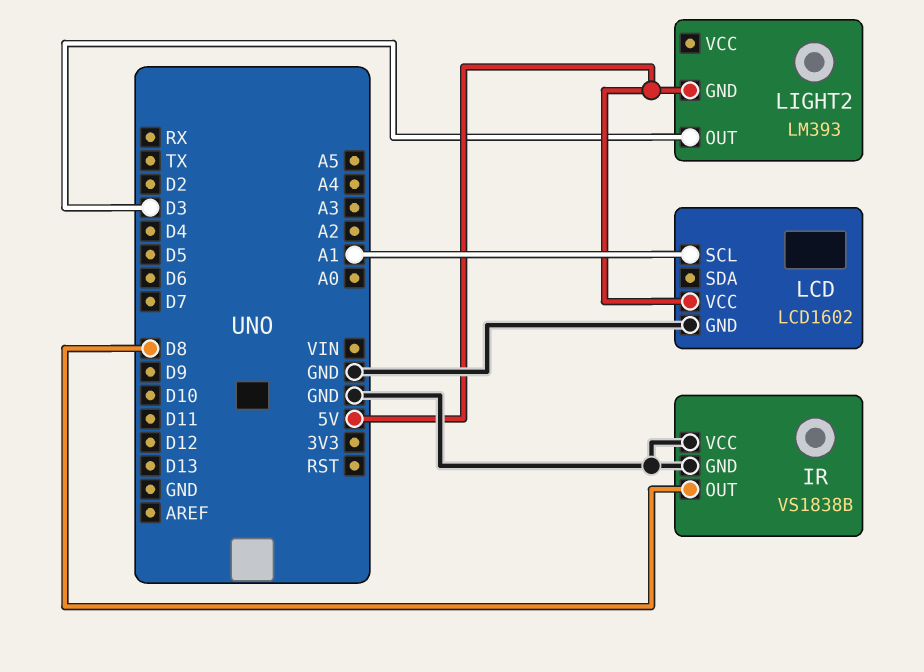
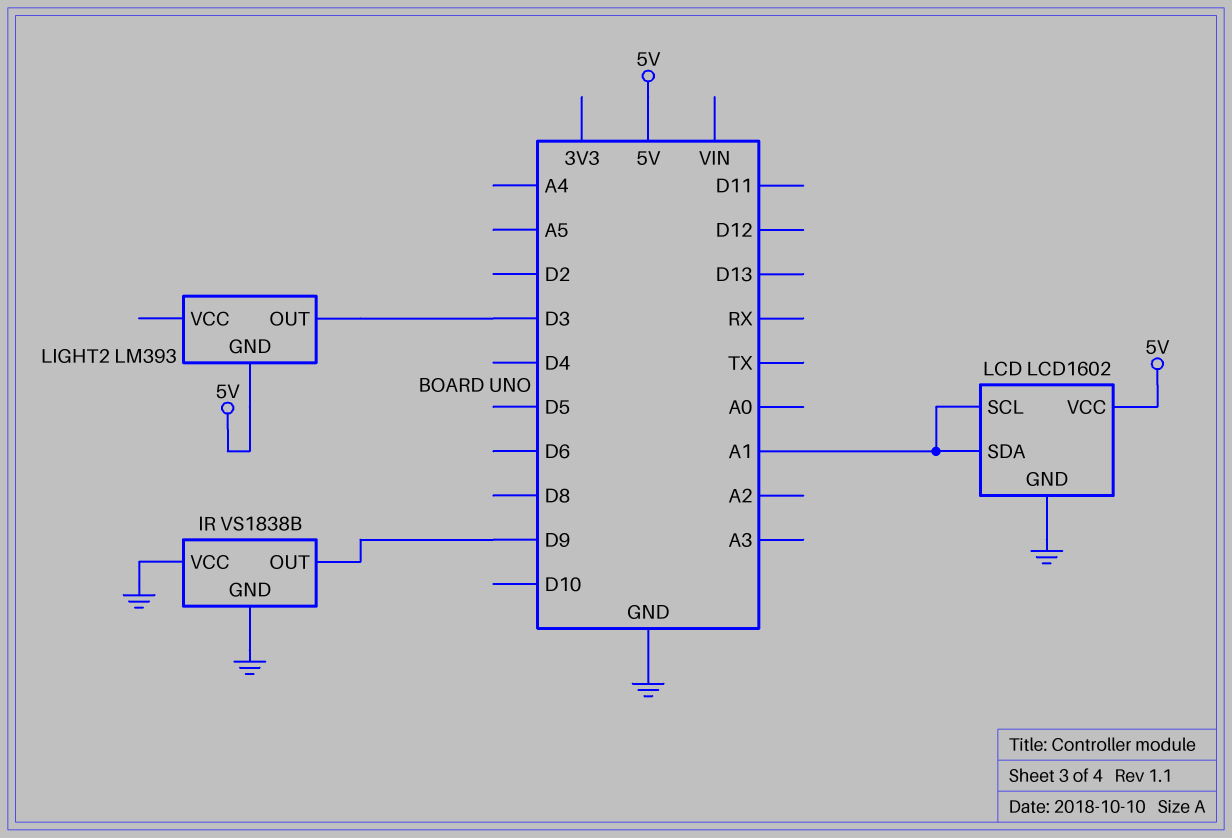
IR pin OUT: D8 -> D9
LCD pin SDA: none -> A1

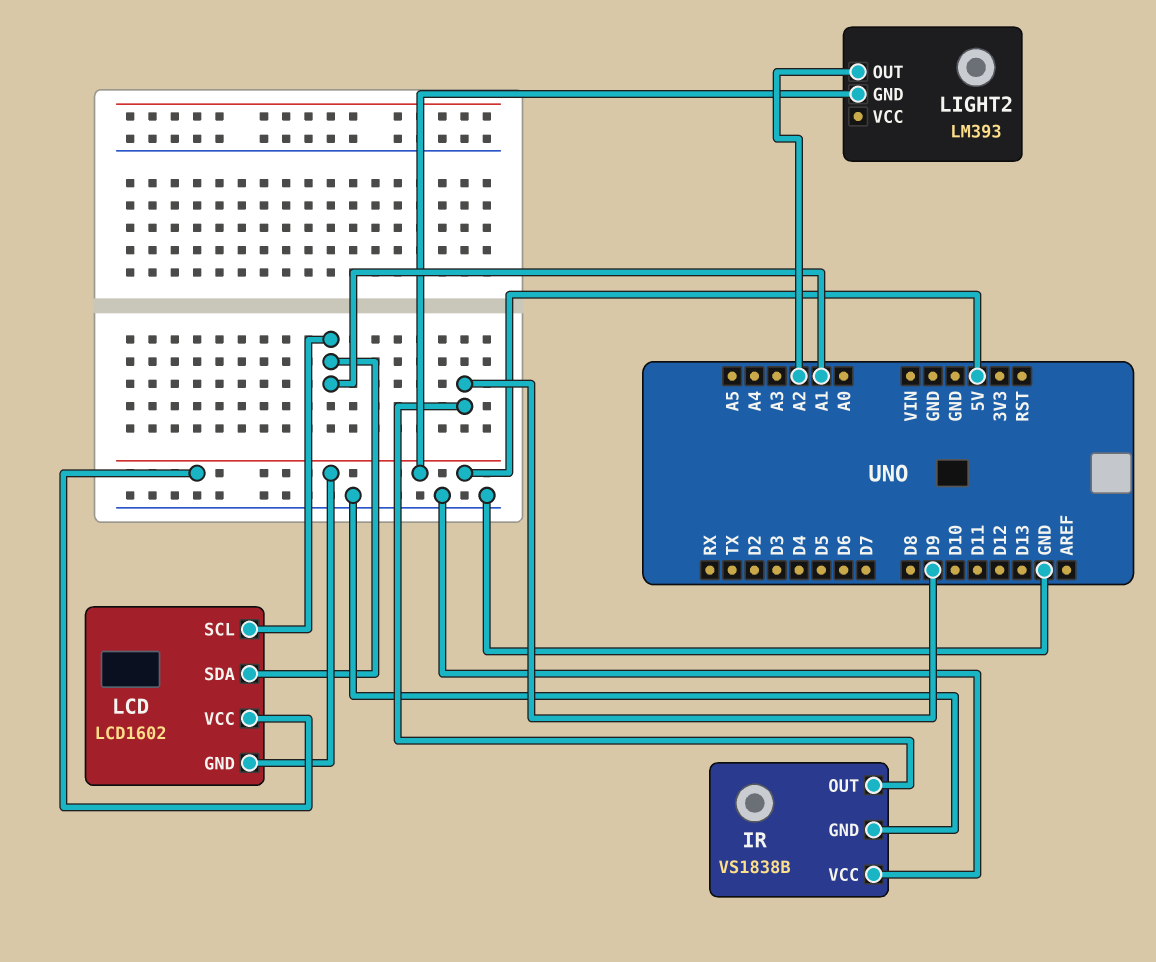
LCD pin GND: GND -> 5V
LIGHT2 pin OUT: D3 -> A2

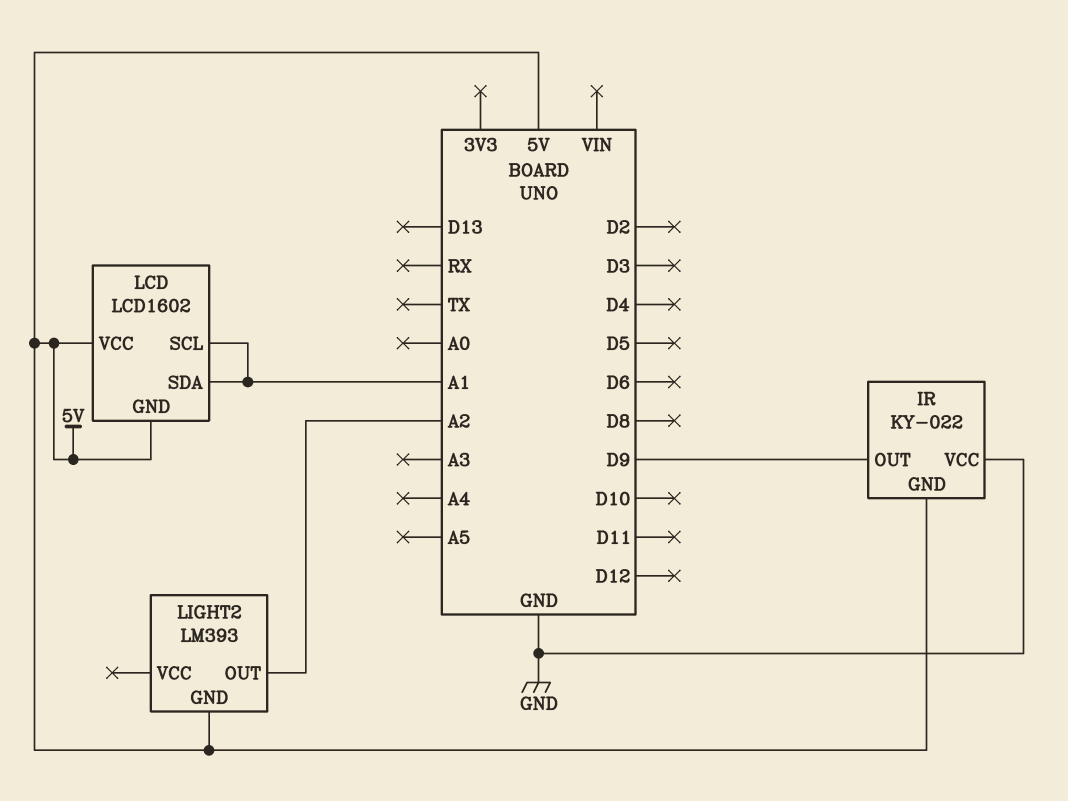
IR: VS1838B -> KY-022
IR pin GND: GND -> 5V

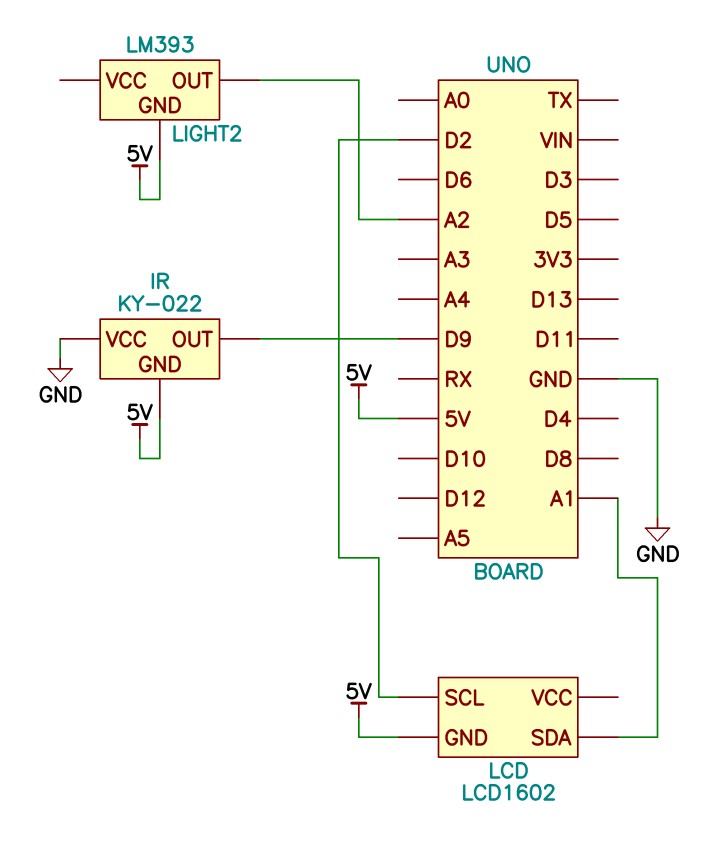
LCD pin SCL: A1 -> D2
LCD pin VCC: 5V -> none

